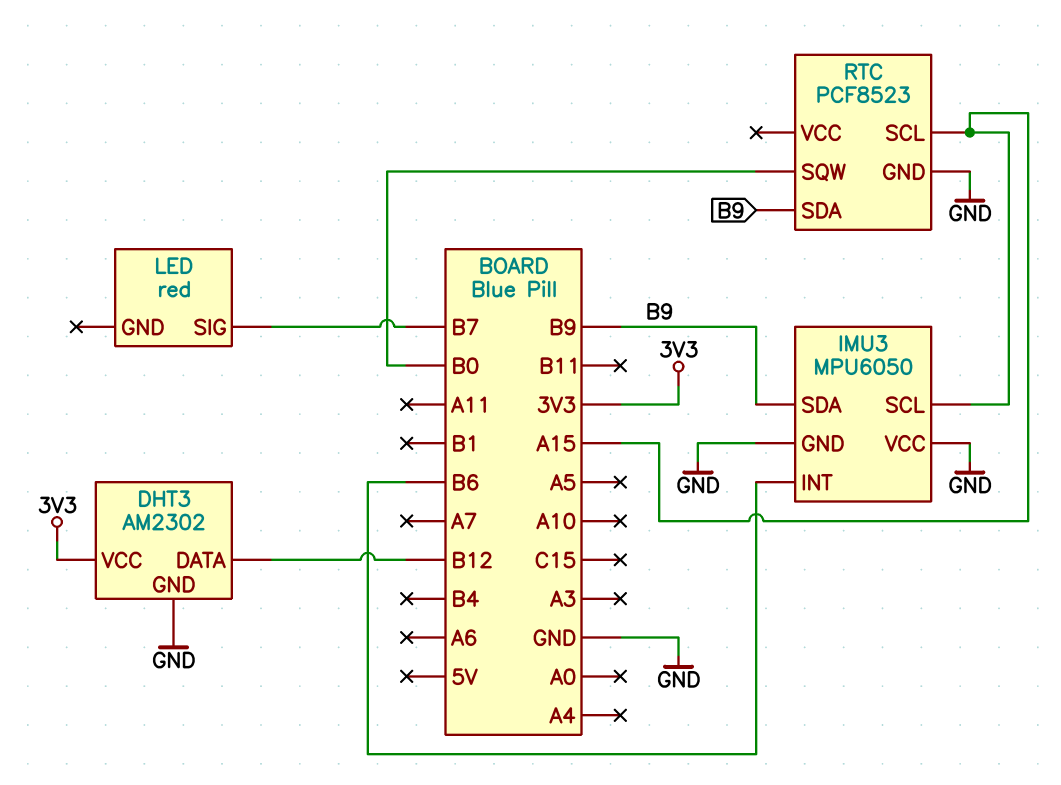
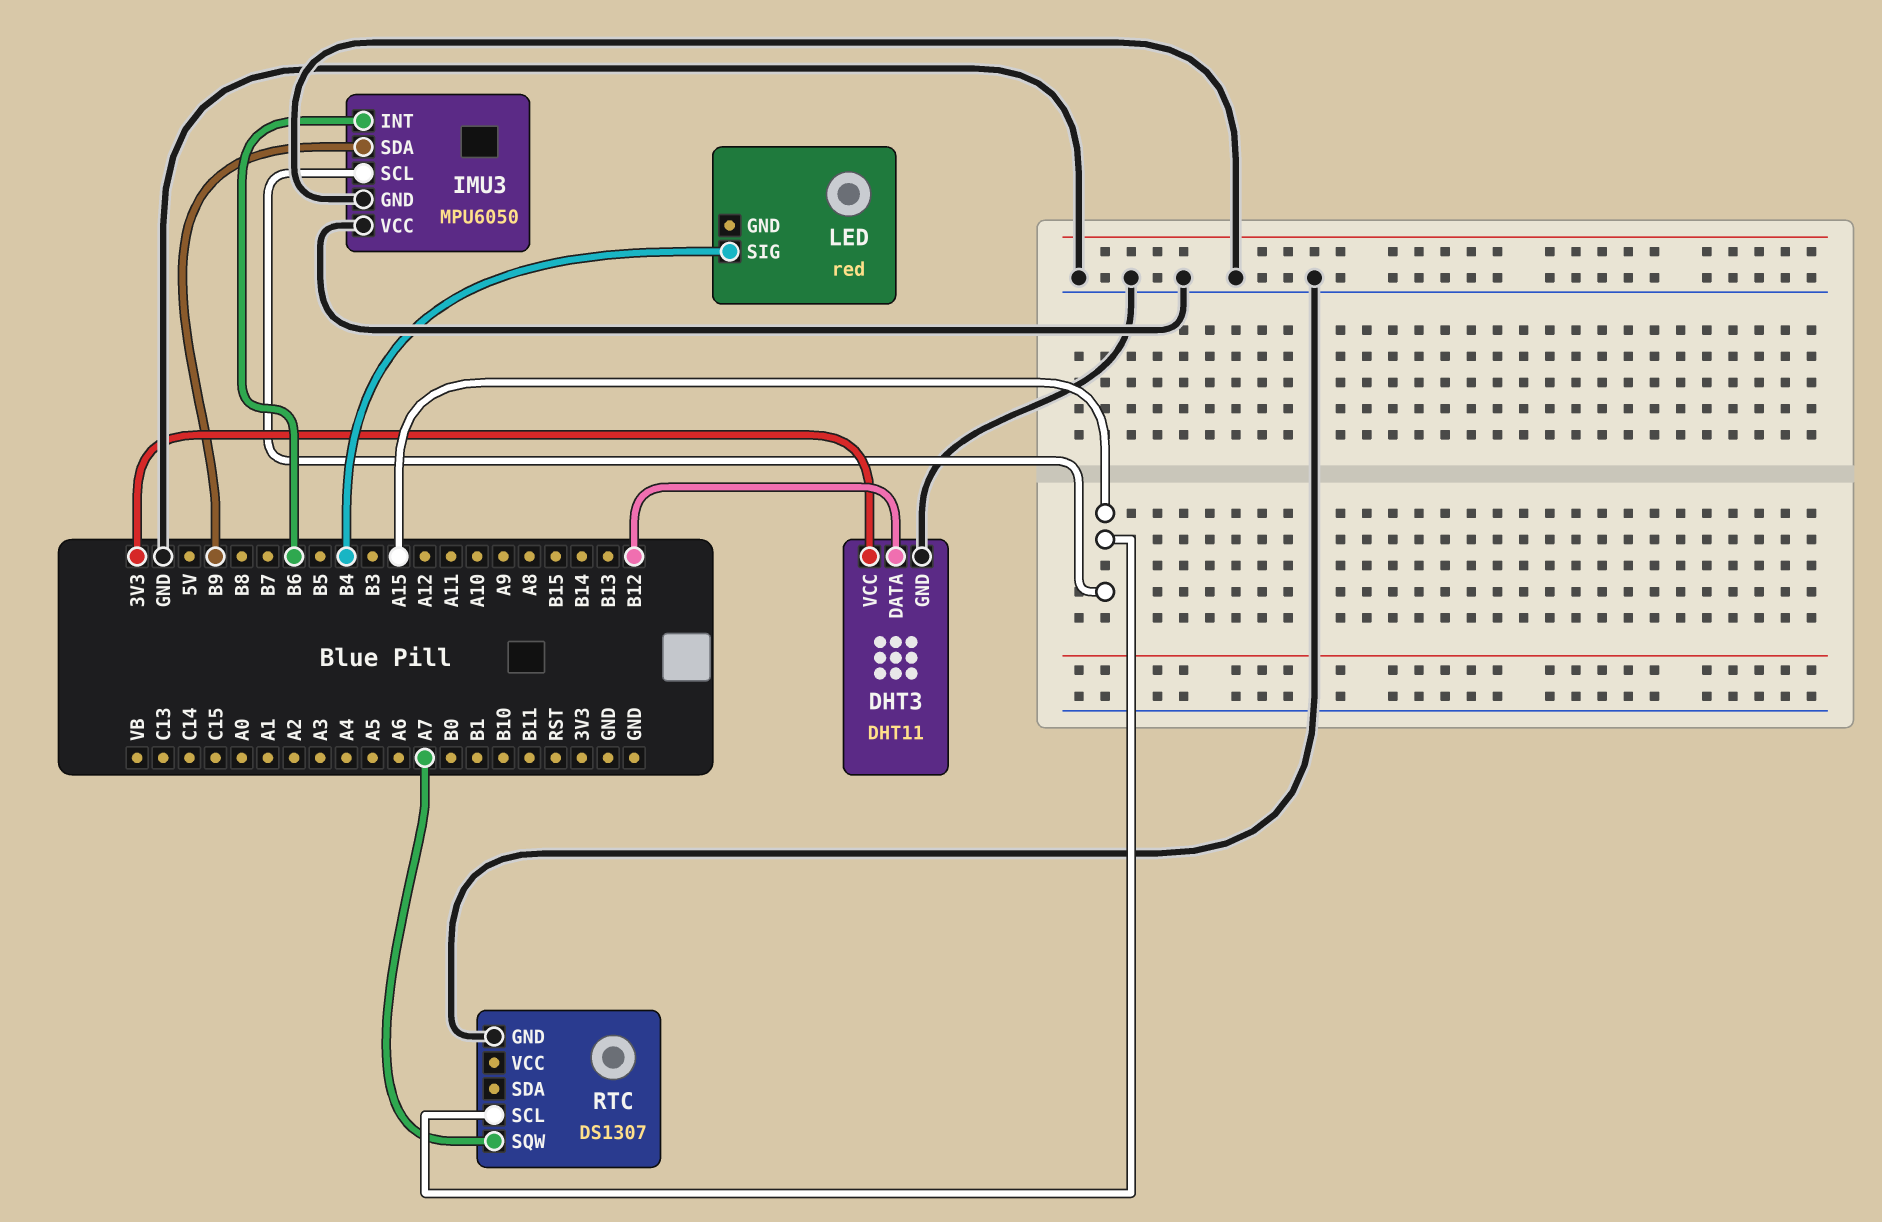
DHT3: AM2302 -> DHT11
LED pin SIG: B7 -> B4
RTC: PCF8523 -> DS1307
RTC pin SDA: B9 -> none
RTC pin SQW: B0 -> A7

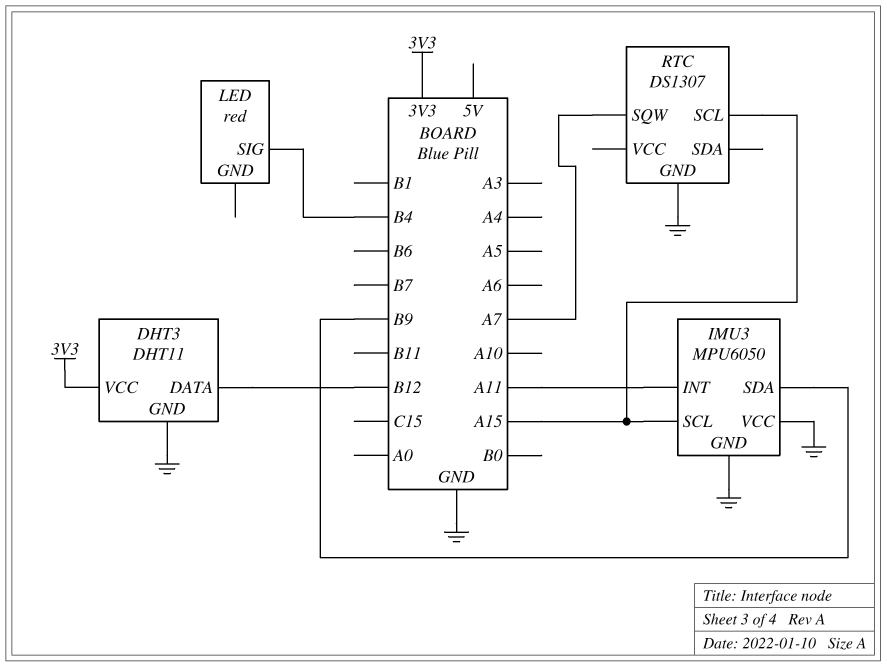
IMU3 pin INT: B6 -> A11

